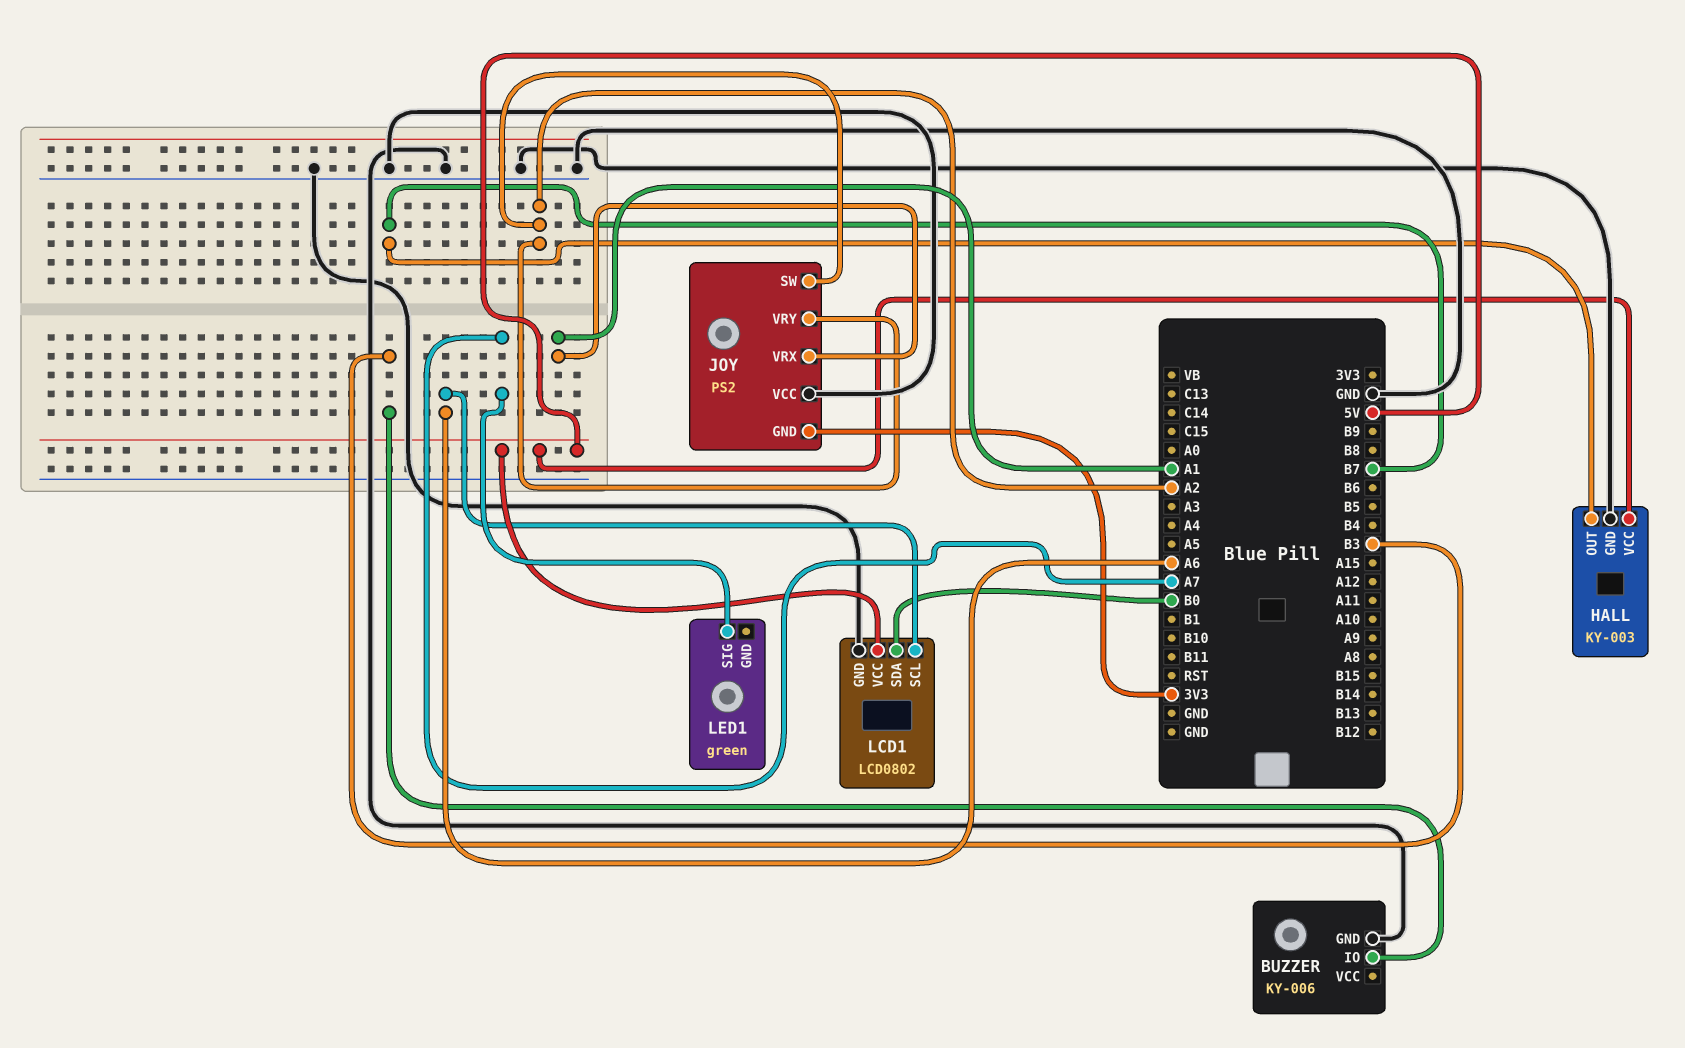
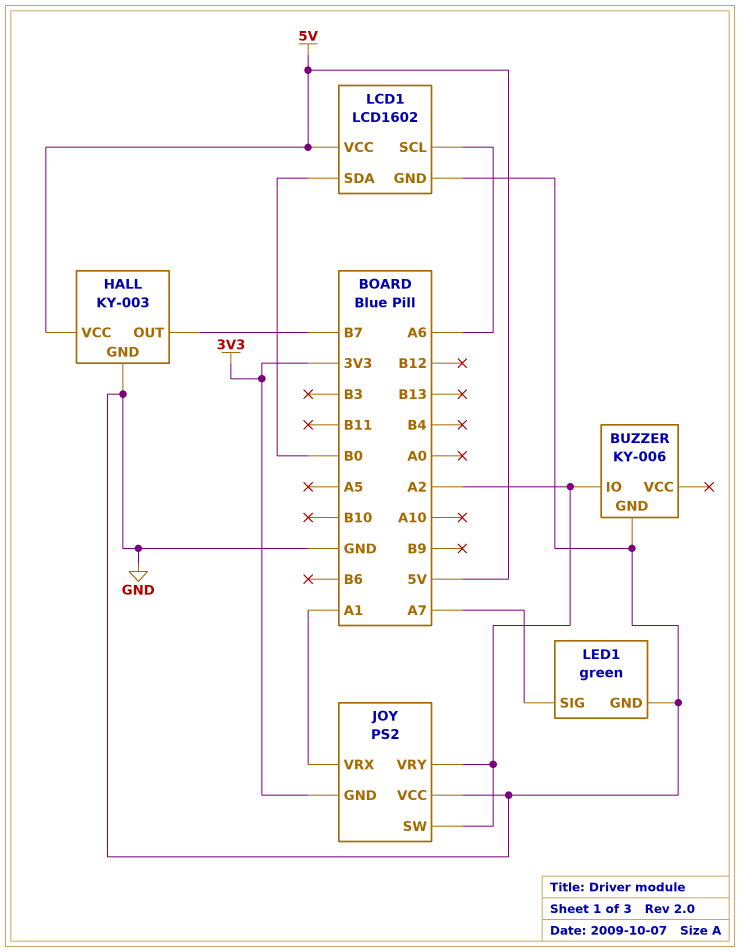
BUZZER pin IO: B3 -> A2
LCD1: LCD0802 -> LCD1602
LED1 pin GND: none -> GND

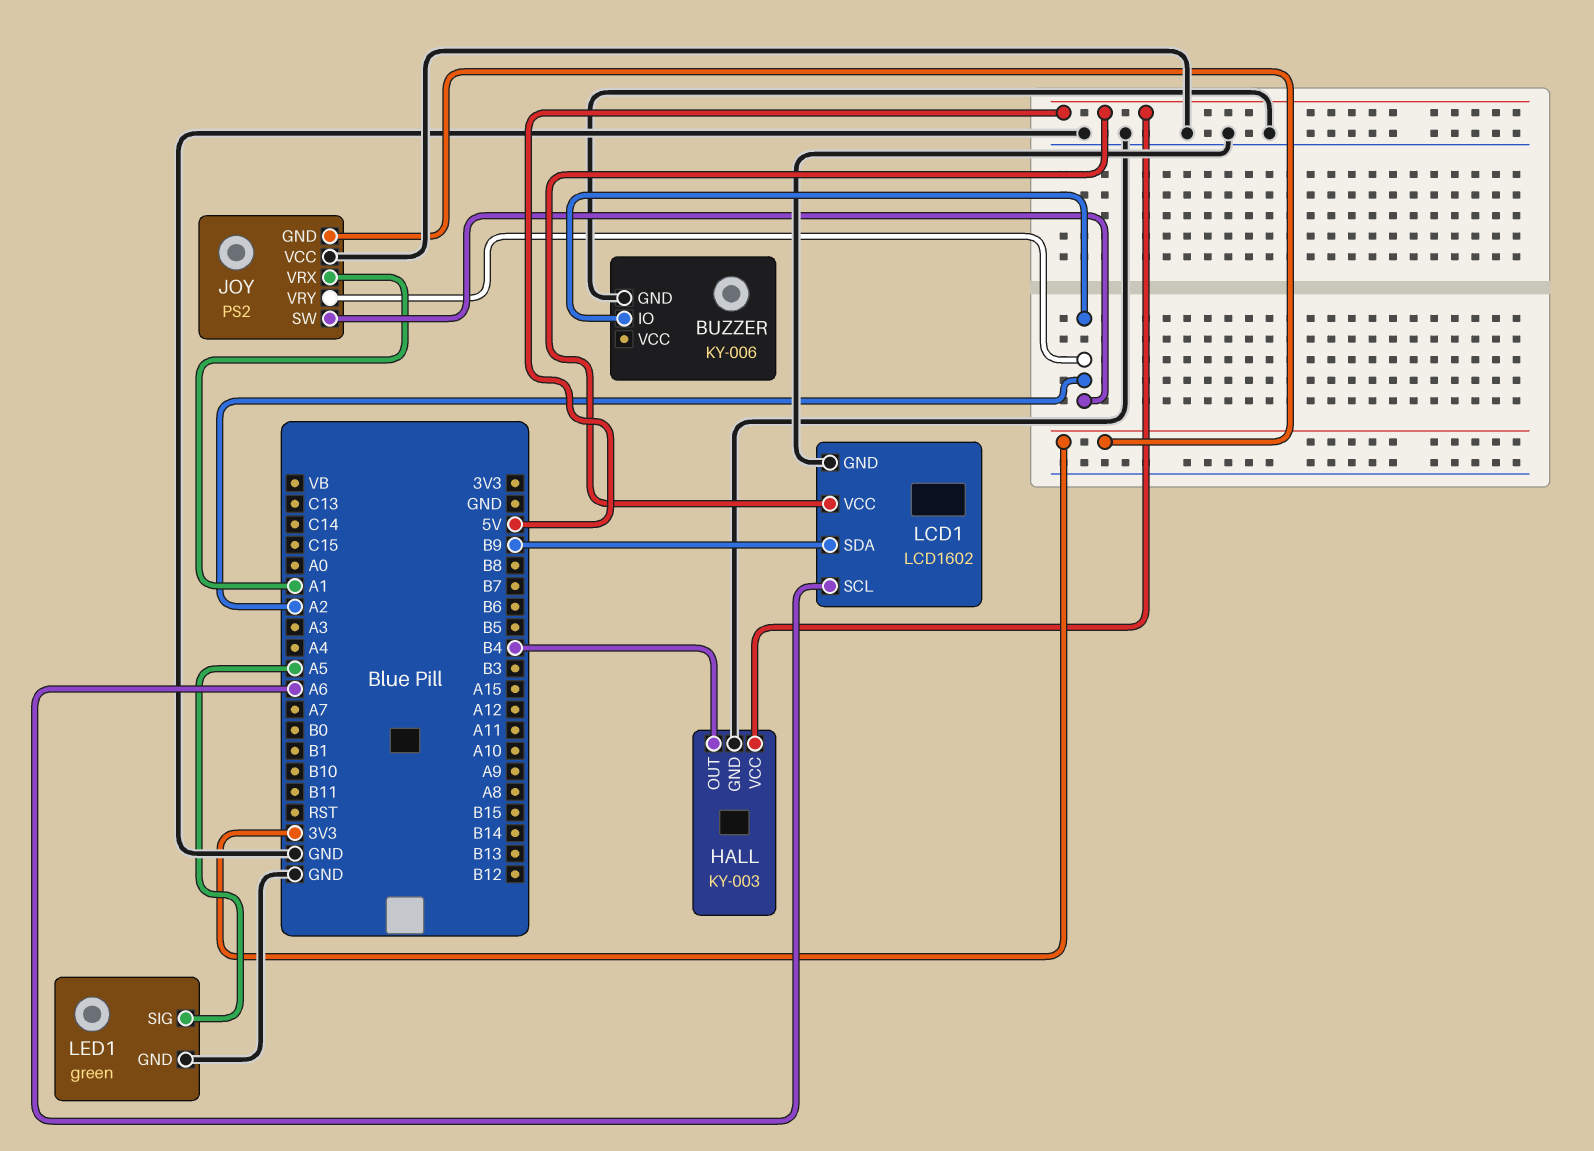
HALL pin OUT: B7 -> B4
LCD1 pin SDA: B0 -> B9
LED1 pin SIG: A7 -> A5

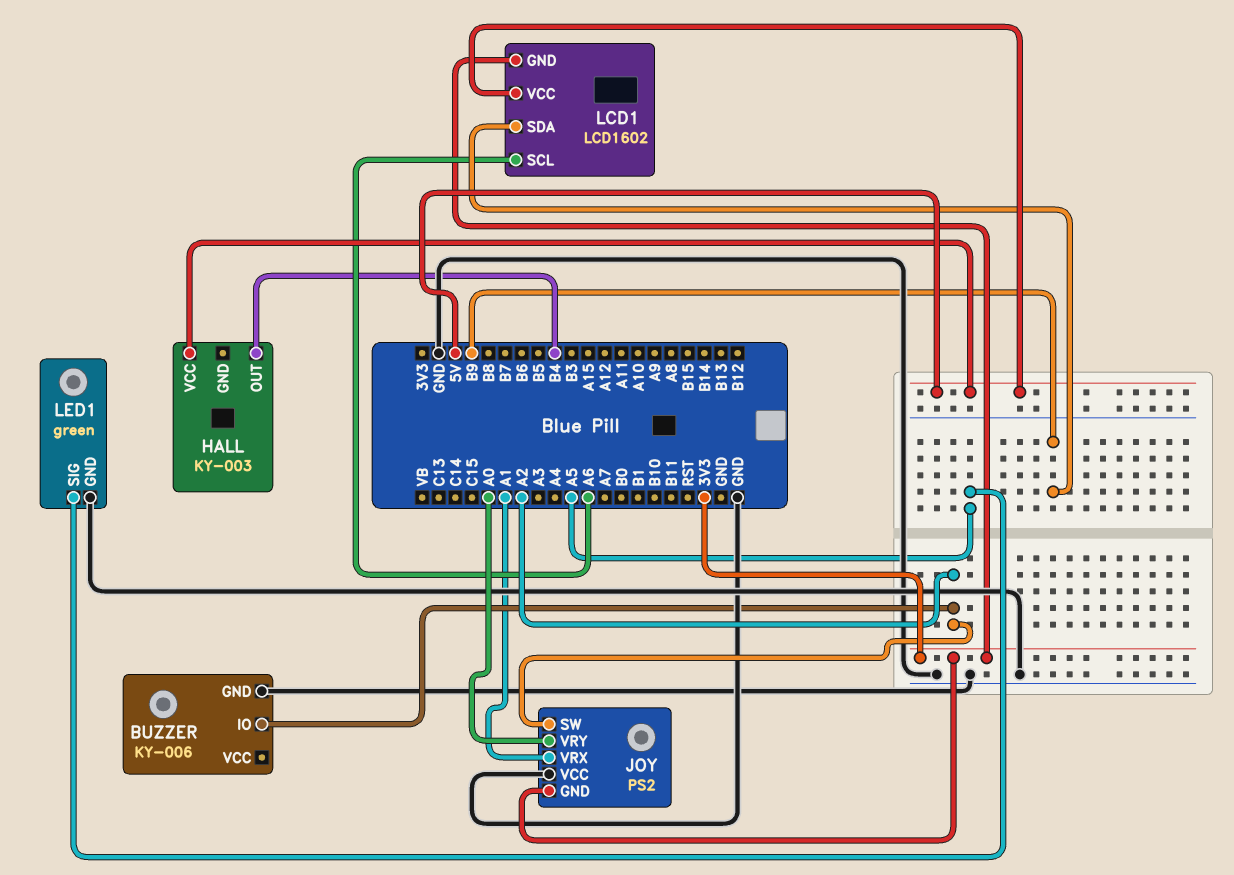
HALL pin GND: GND -> none
JOY pin VRY: A2 -> A0
LCD1 pin GND: GND -> 3V3

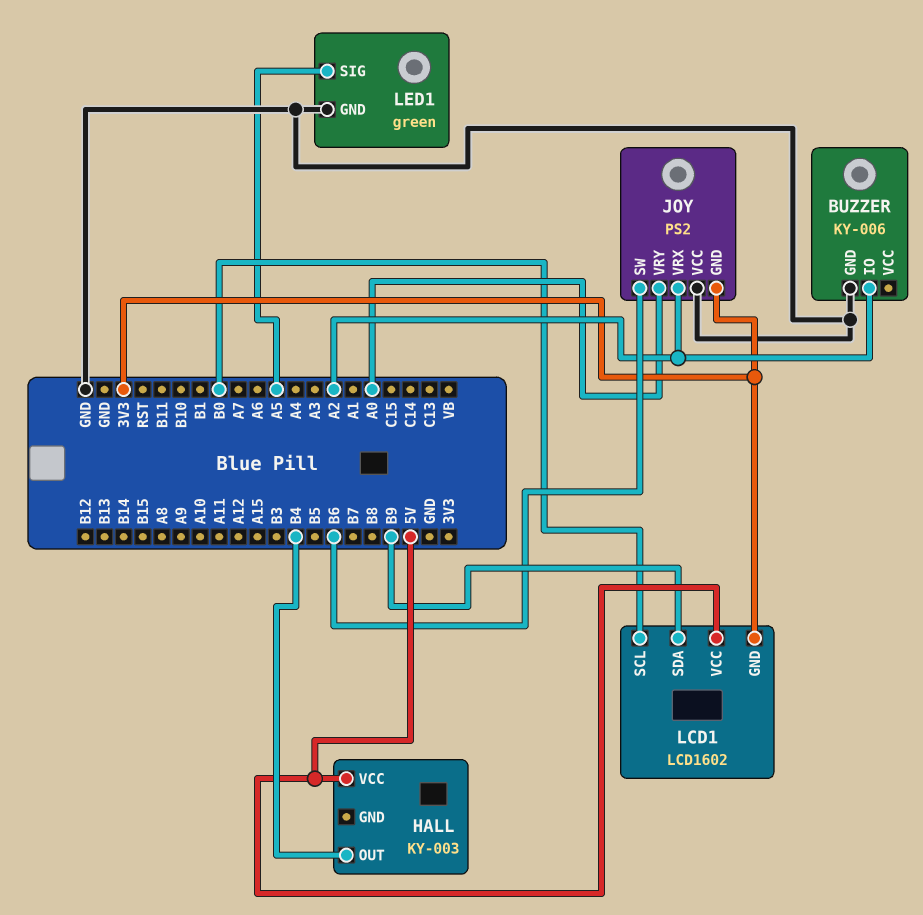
JOY pin SW: A2 -> B6
JOY pin VRX: A1 -> A2
LCD1 pin SCL: A6 -> B0

